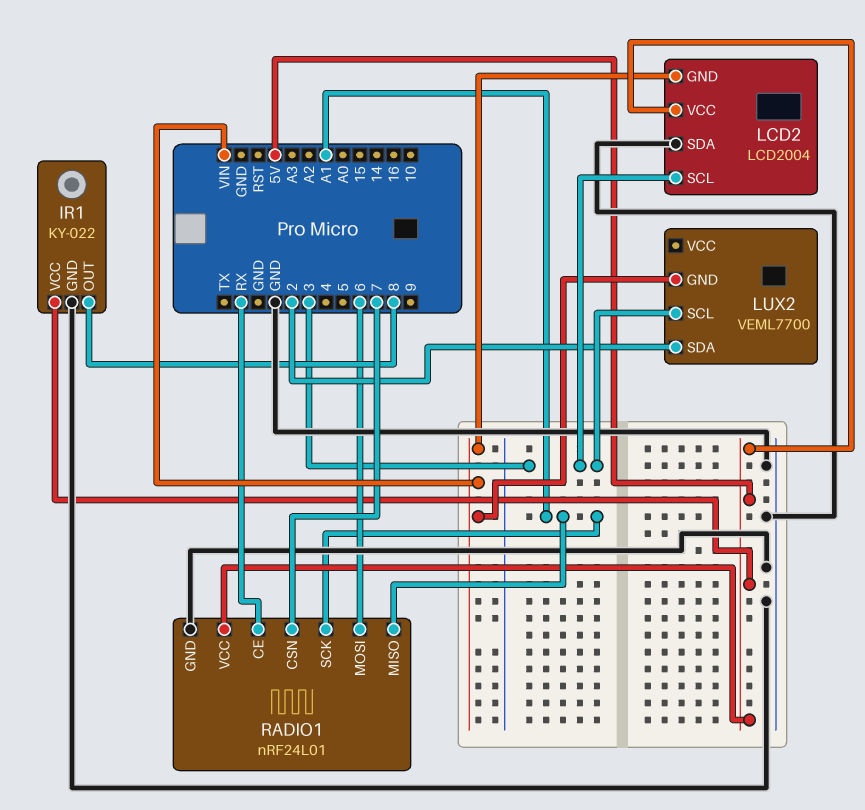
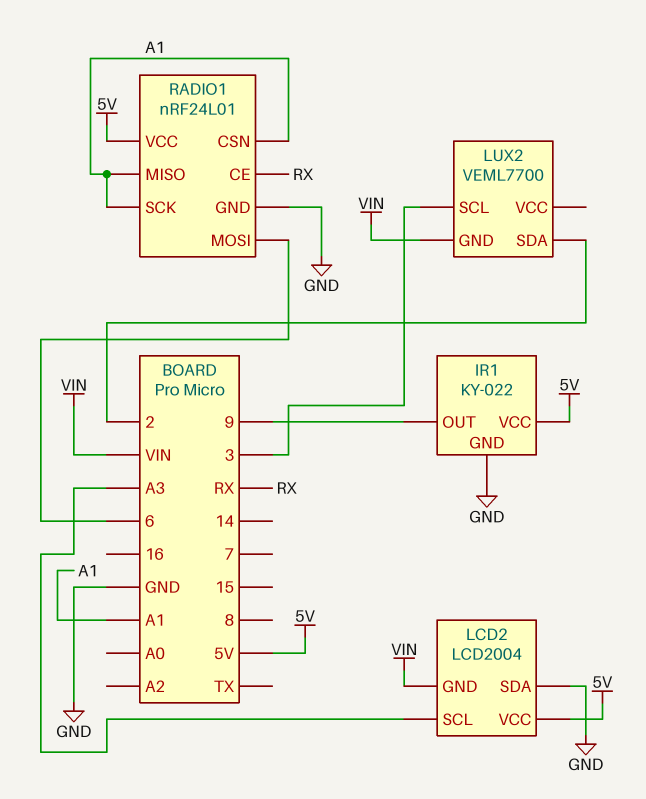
IR1 pin OUT: 8 -> 9
LCD2 pin SCL: 3 -> A3
RADIO1 pin CSN: 7 -> A1

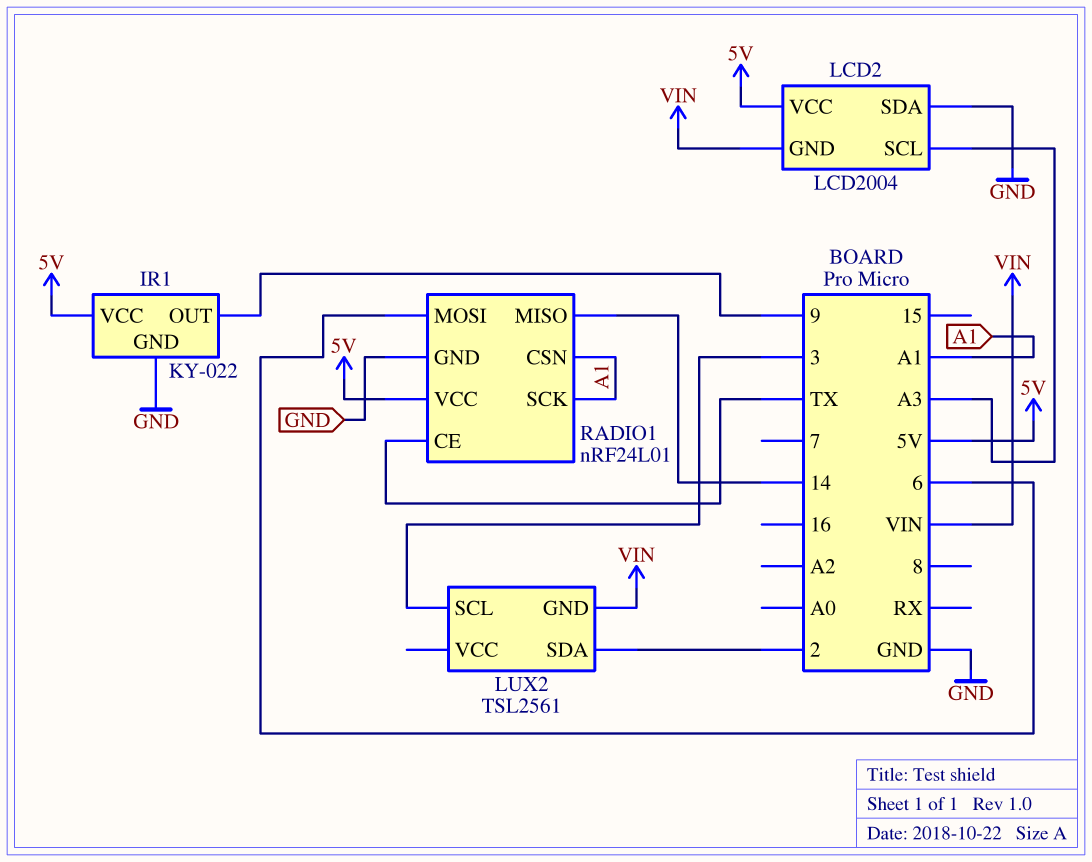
LUX2: VEML7700 -> TSL2561
RADIO1 pin CE: RX -> TX
RADIO1 pin MISO: A1 -> 14

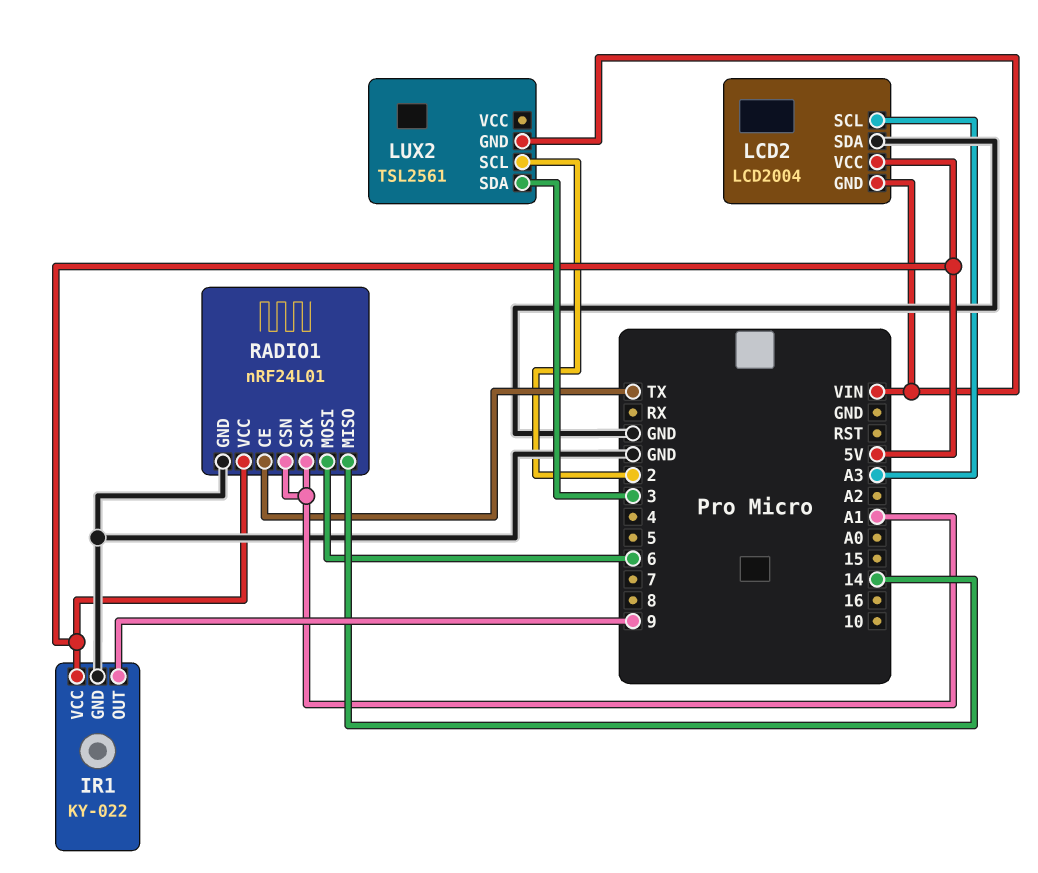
LUX2 pin SCL: 3 -> 2
LUX2 pin SDA: 2 -> 3

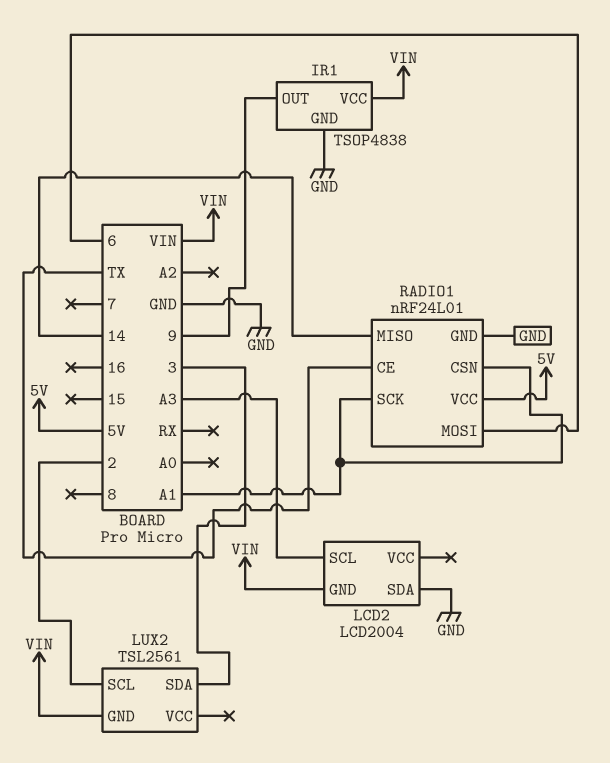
IR1: KY-022 -> TSOP4838
IR1 pin VCC: 5V -> VIN
LCD2 pin VCC: 5V -> none

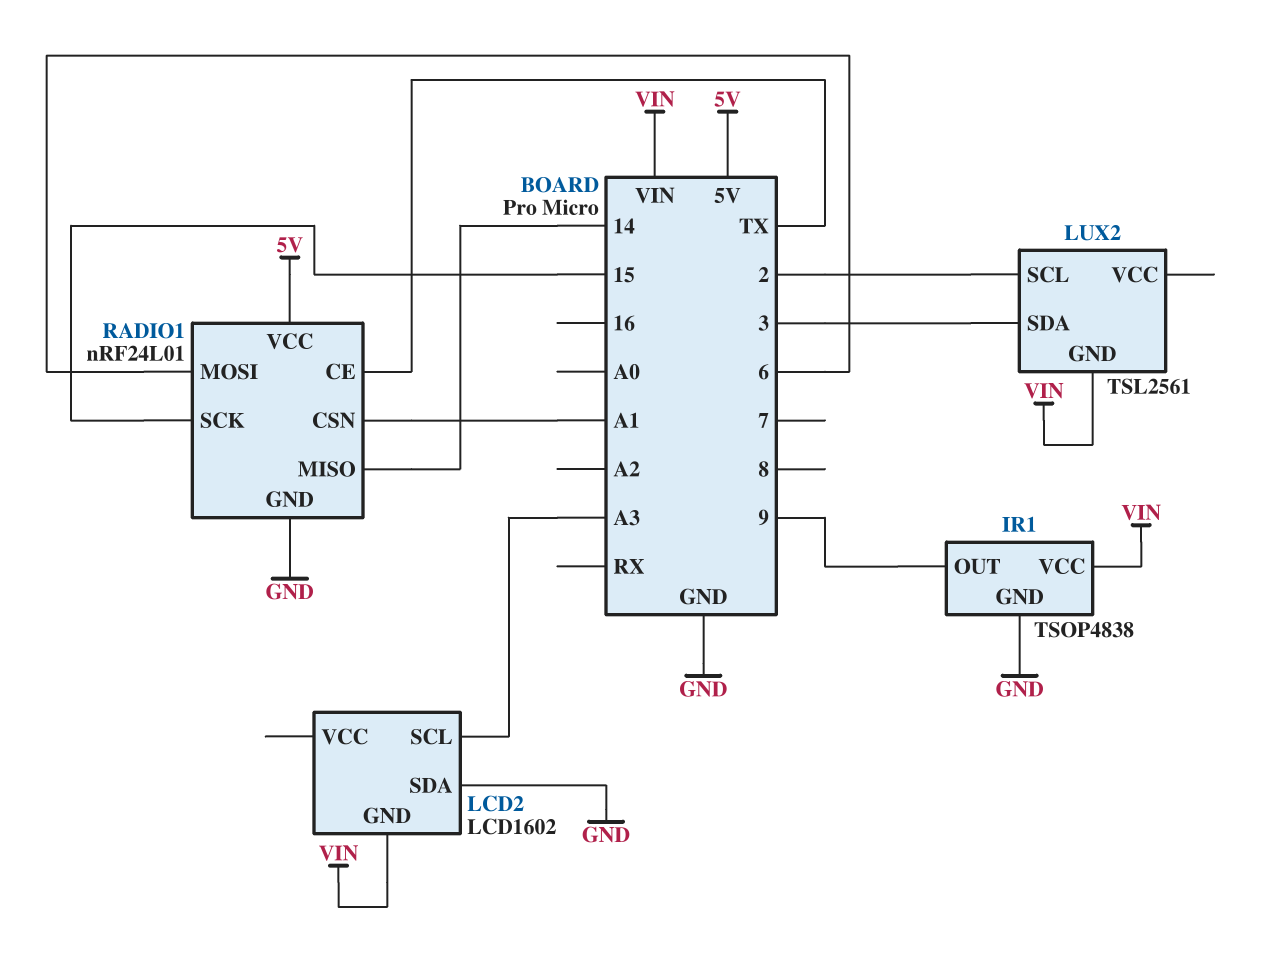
LCD2: LCD2004 -> LCD1602
RADIO1 pin SCK: A1 -> 15

